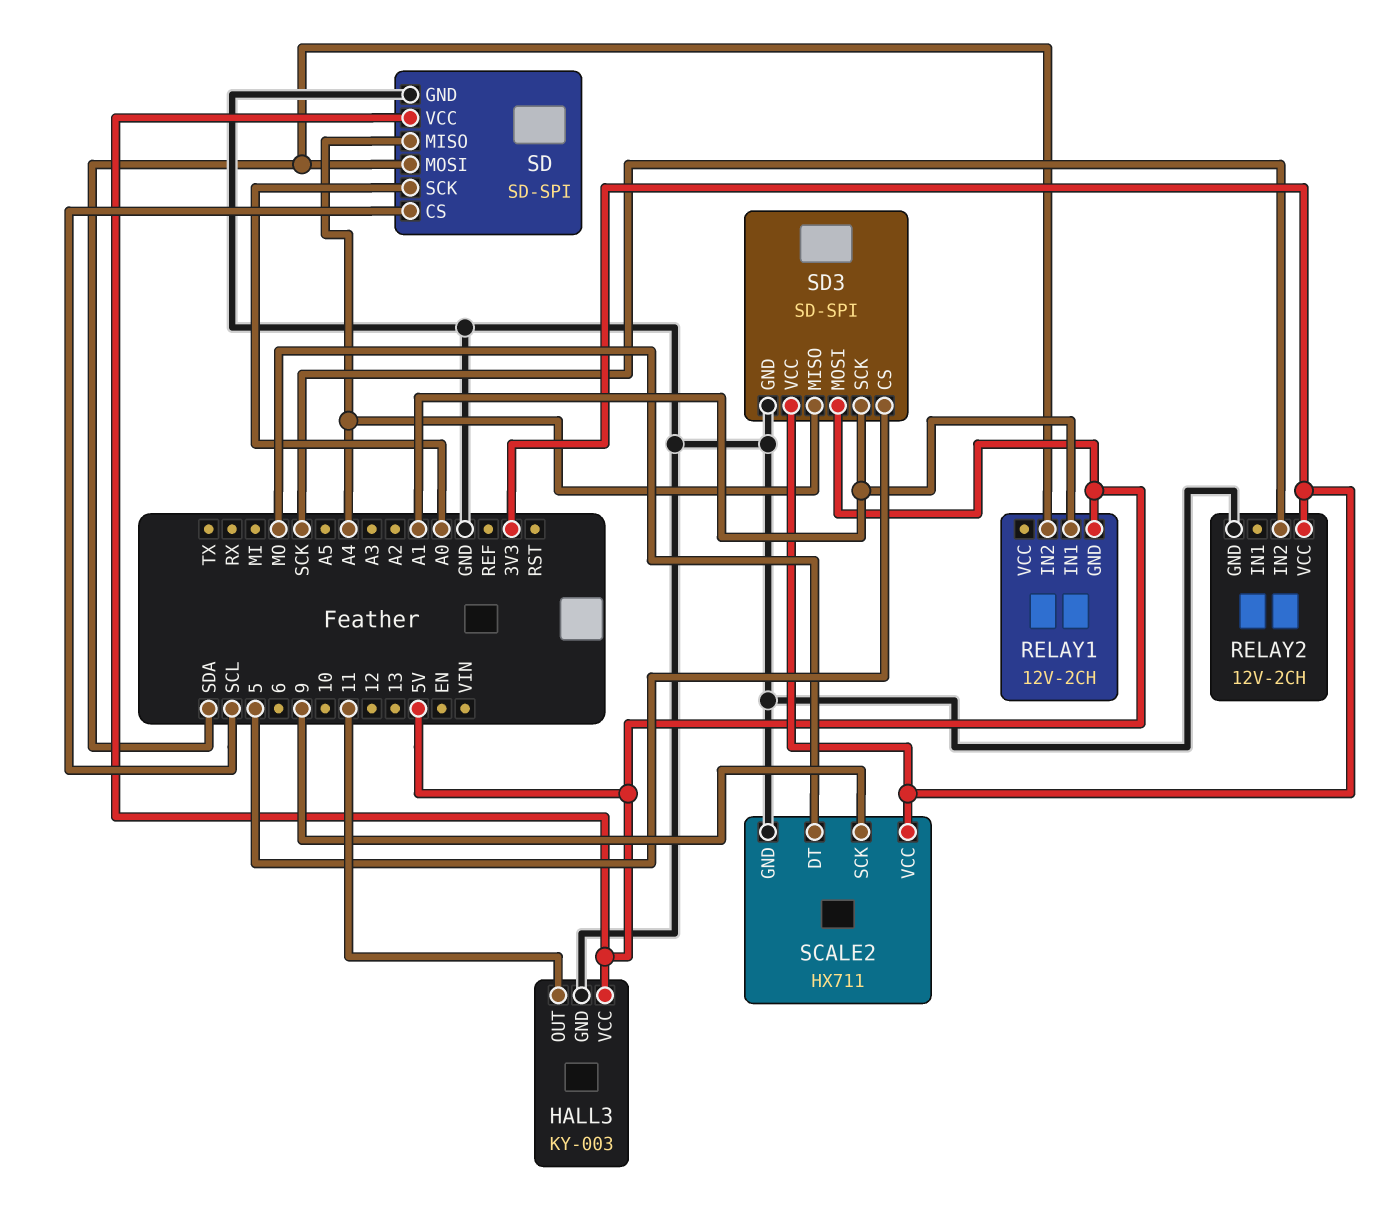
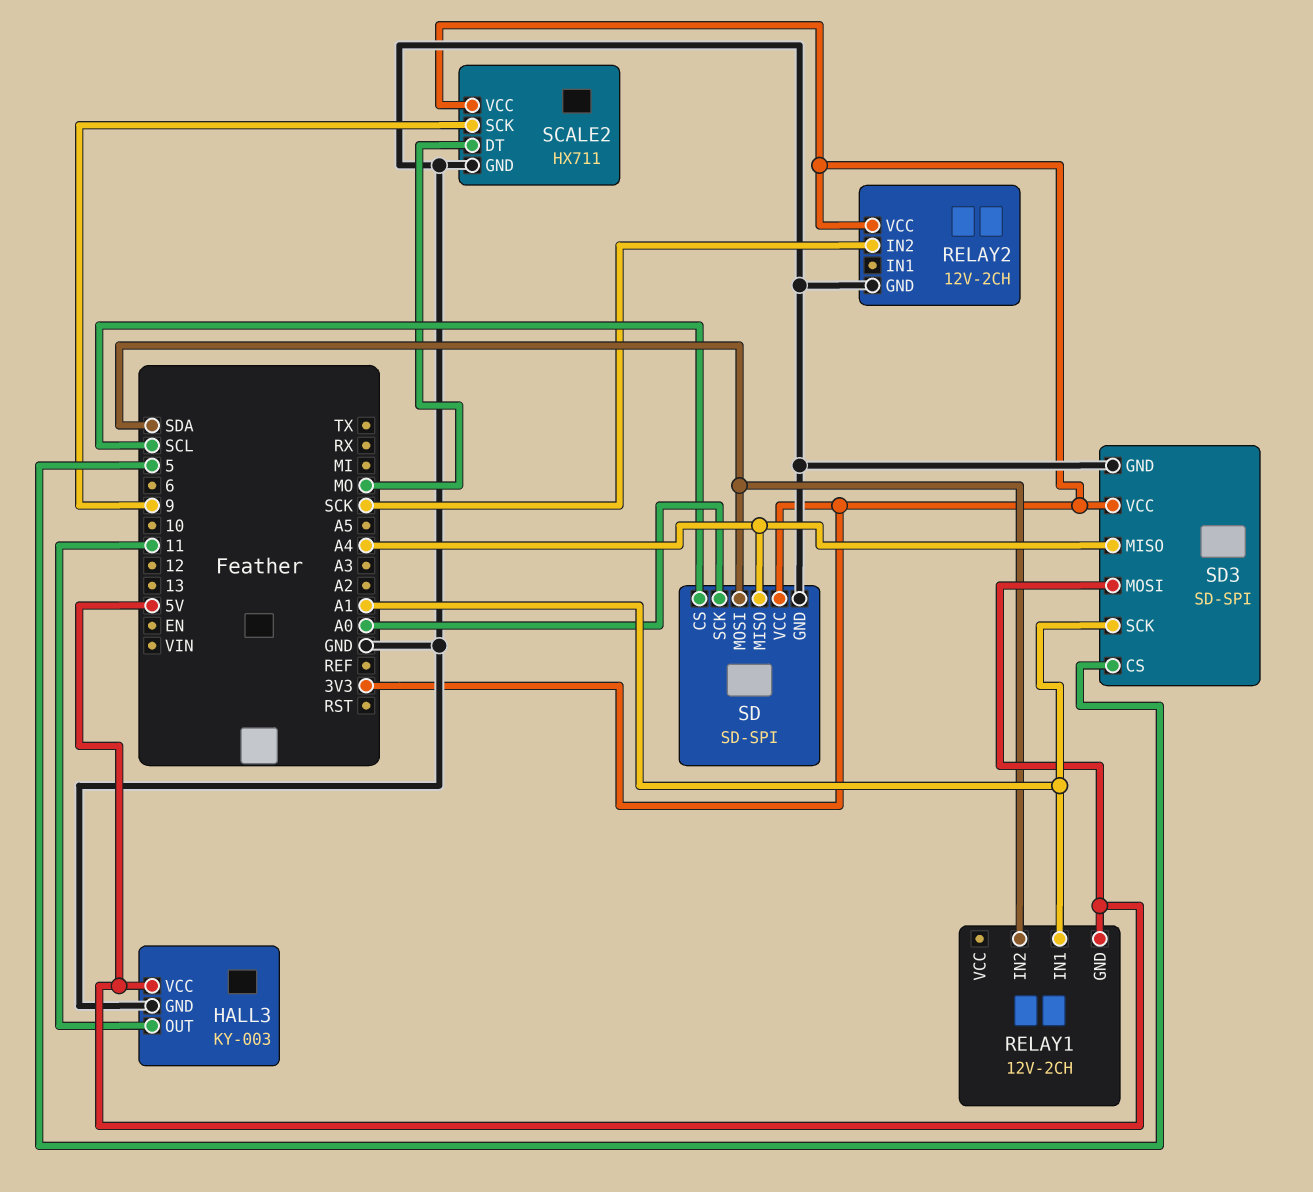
SD pin VCC: 5V -> 3V3

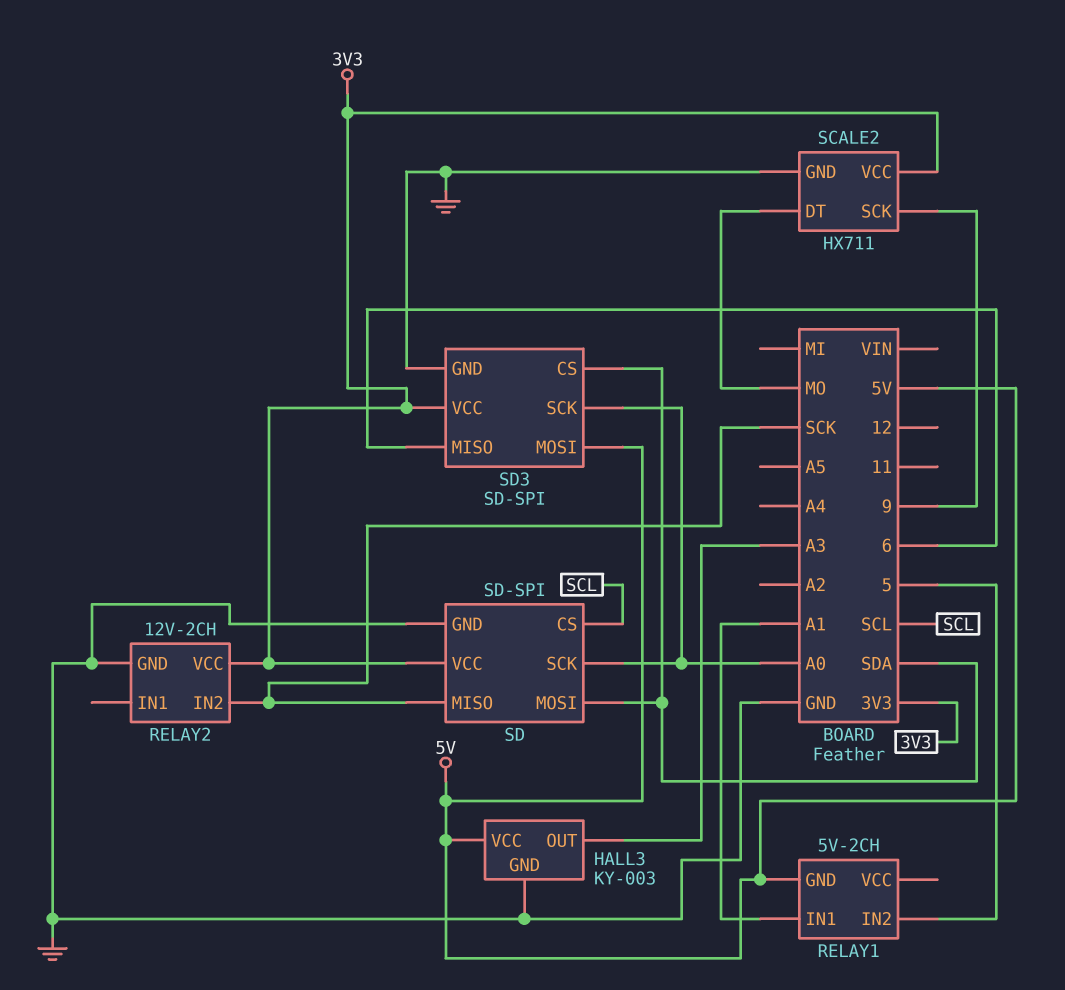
HALL3 pin OUT: 11 -> A3
RELAY1: 12V-2CH -> 5V-2CH
RELAY1 pin IN2: SDA -> 5
SD pin MISO: A4 -> SCK
SD3 pin CS: 5 -> SDA
SD3 pin MISO: A4 -> 6
SD3 pin SCK: A1 -> A0

